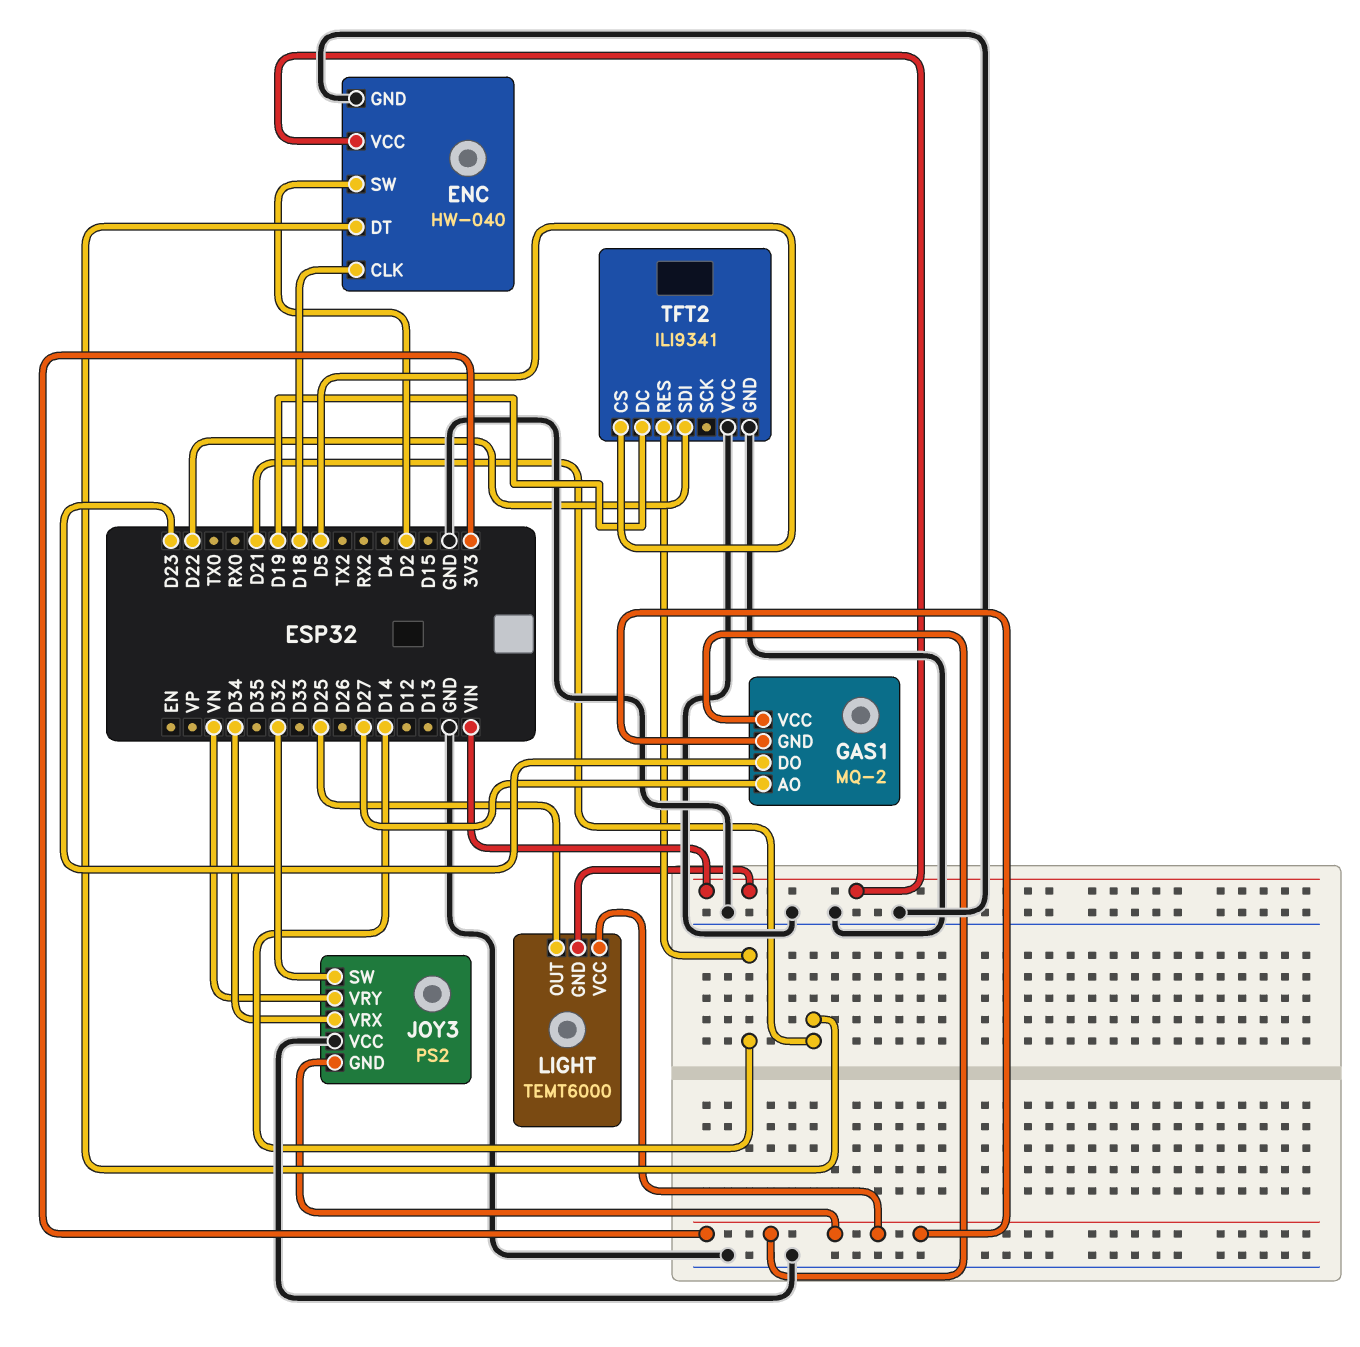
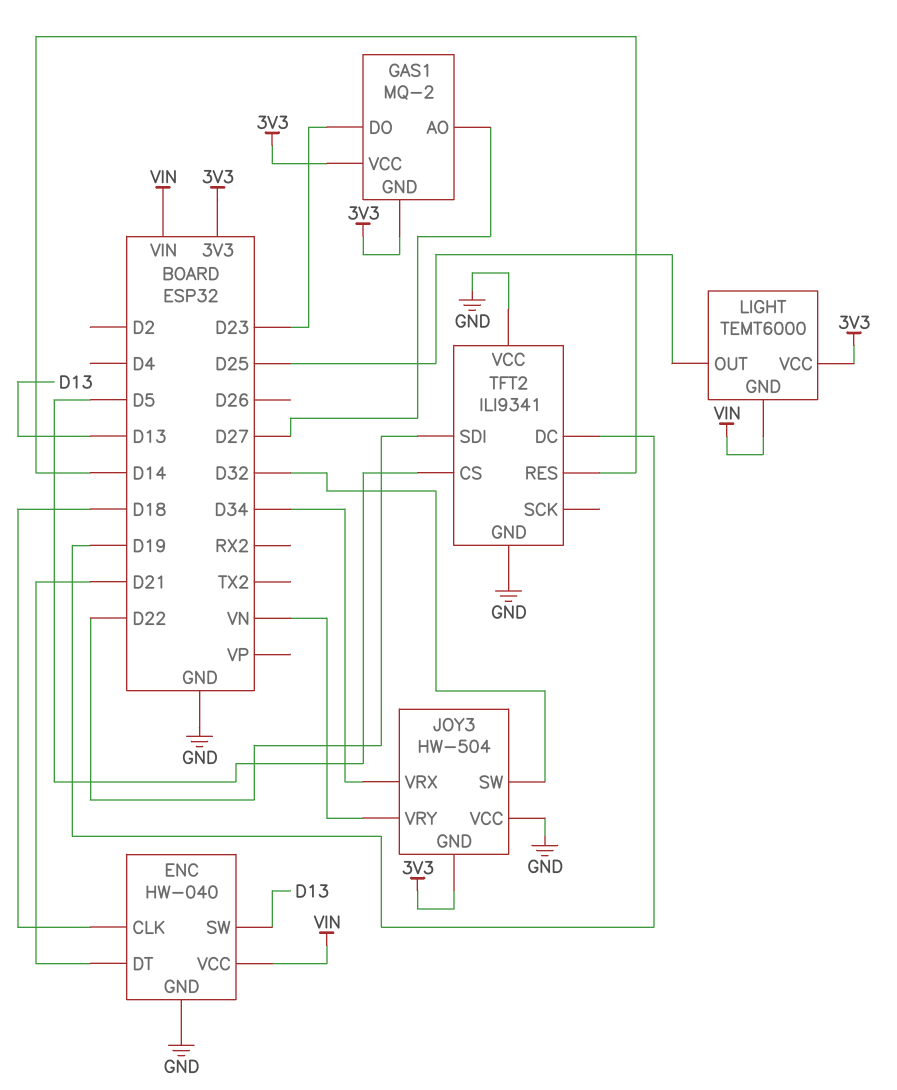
ENC pin SW: D2 -> D13
JOY3: PS2 -> HW-504

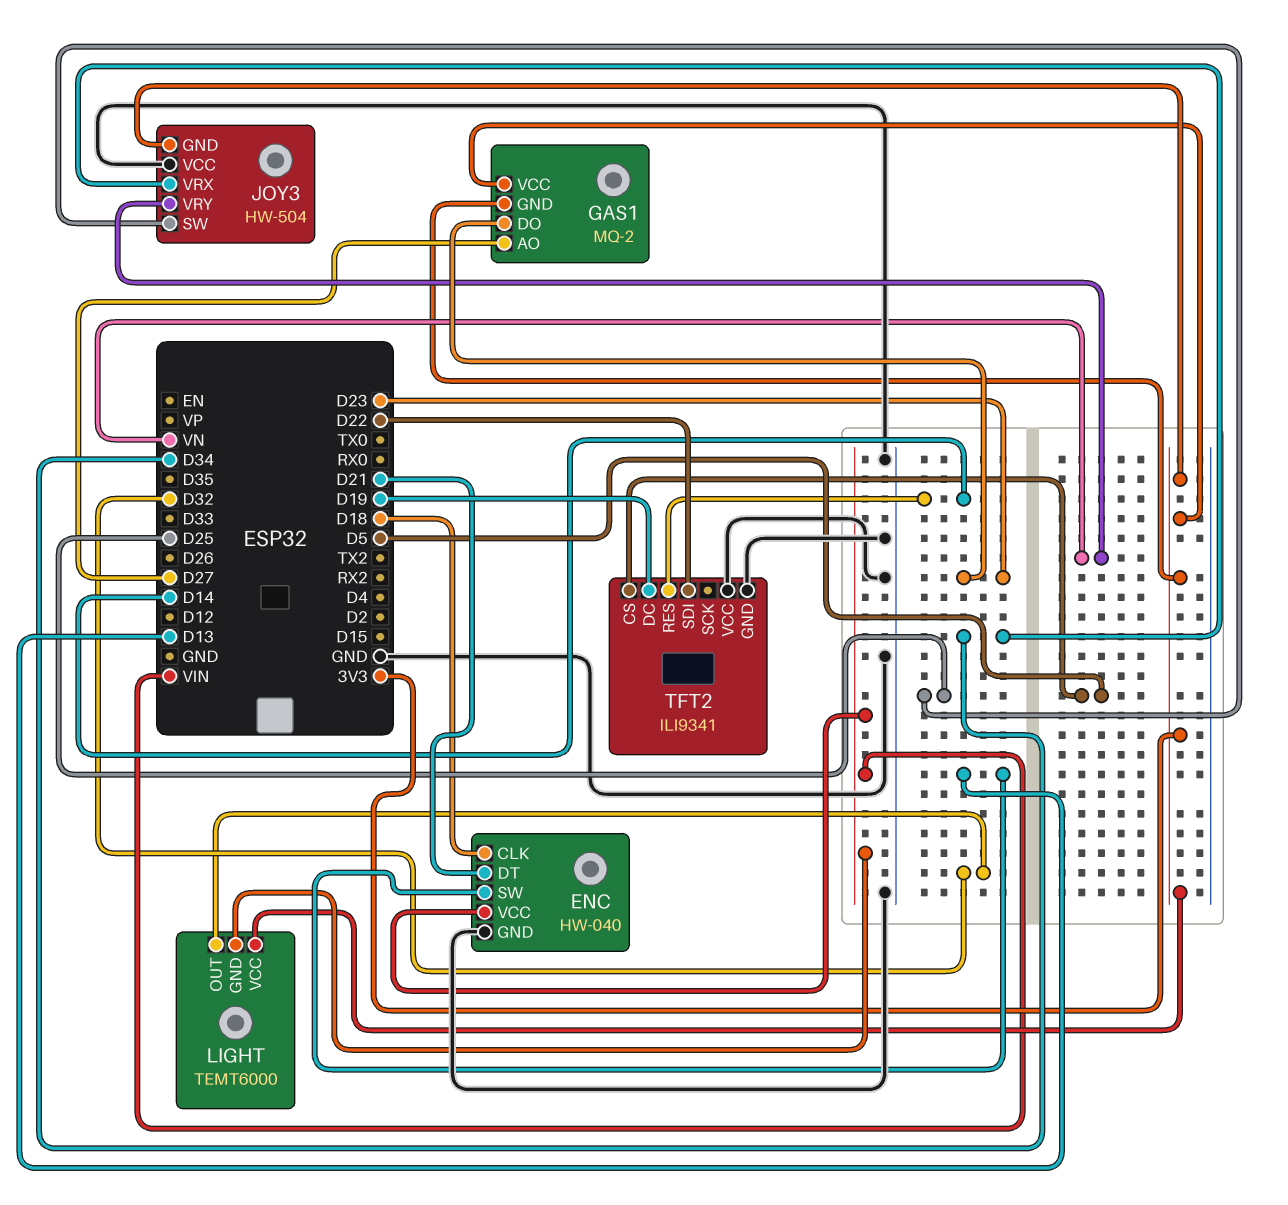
JOY3 pin SW: D32 -> D25
LIGHT pin OUT: D25 -> D32

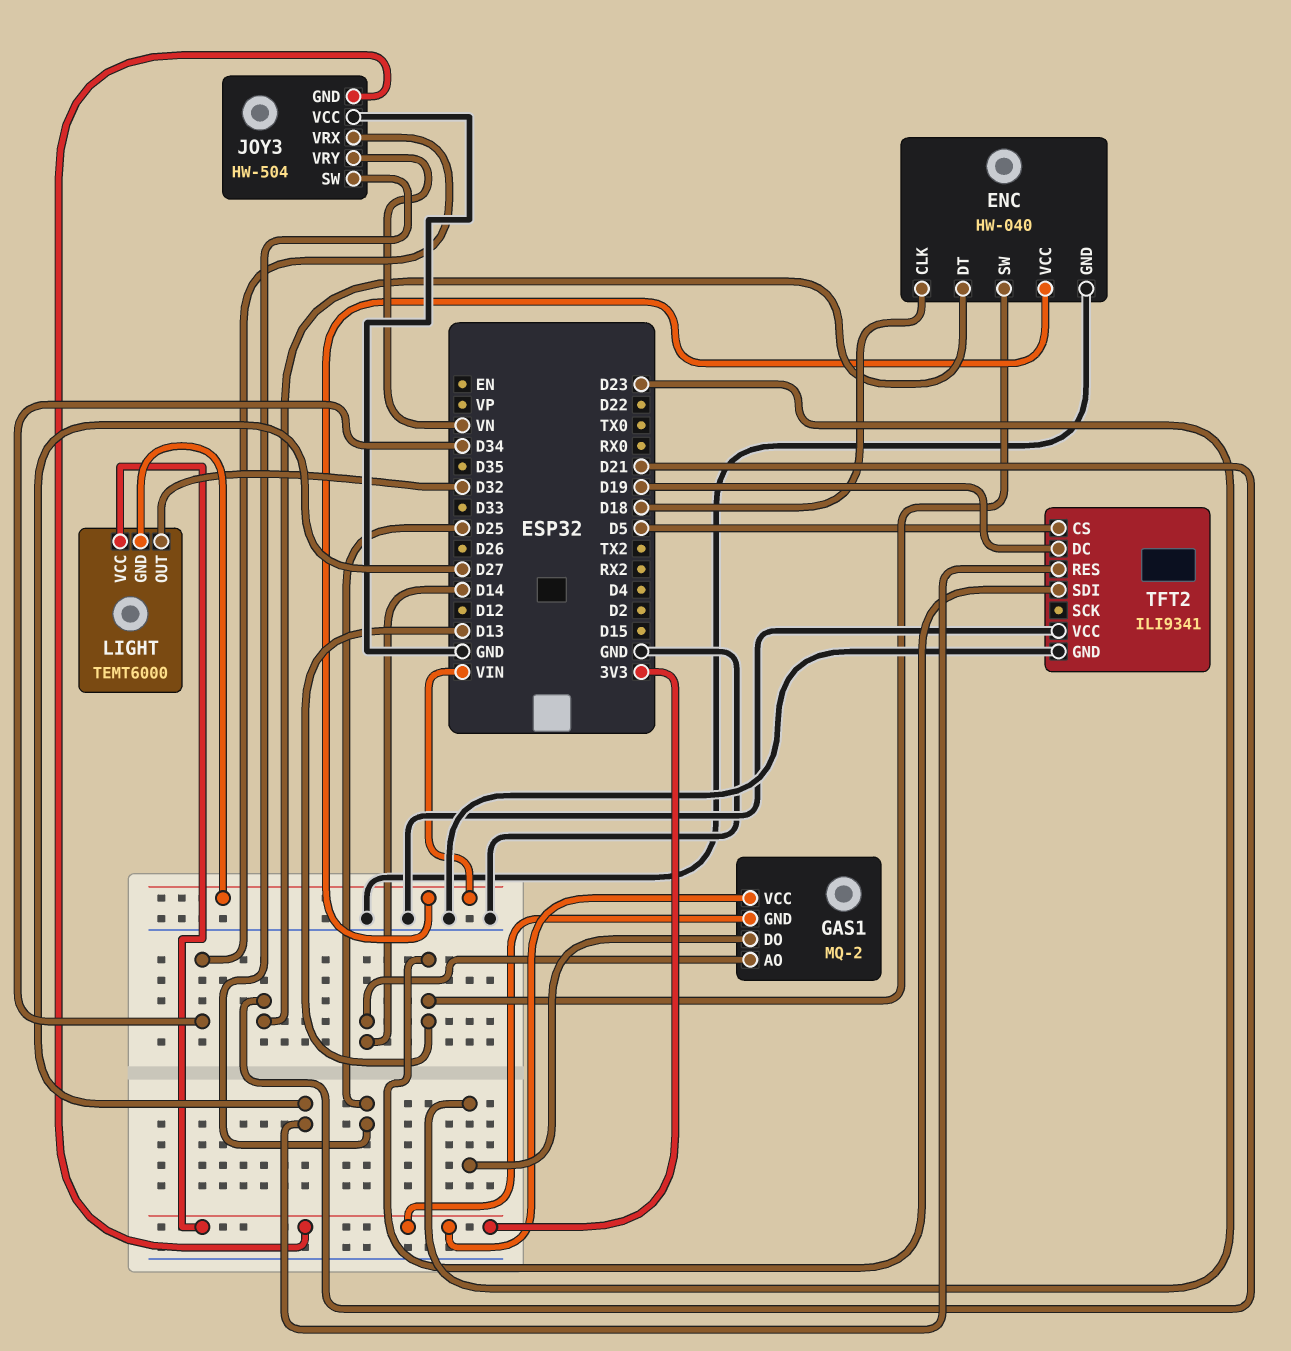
GAS1 pin AO: D27 -> D14
TFT2 pin RES: D14 -> D27
TFT2 pin SDI: D22 -> D13

